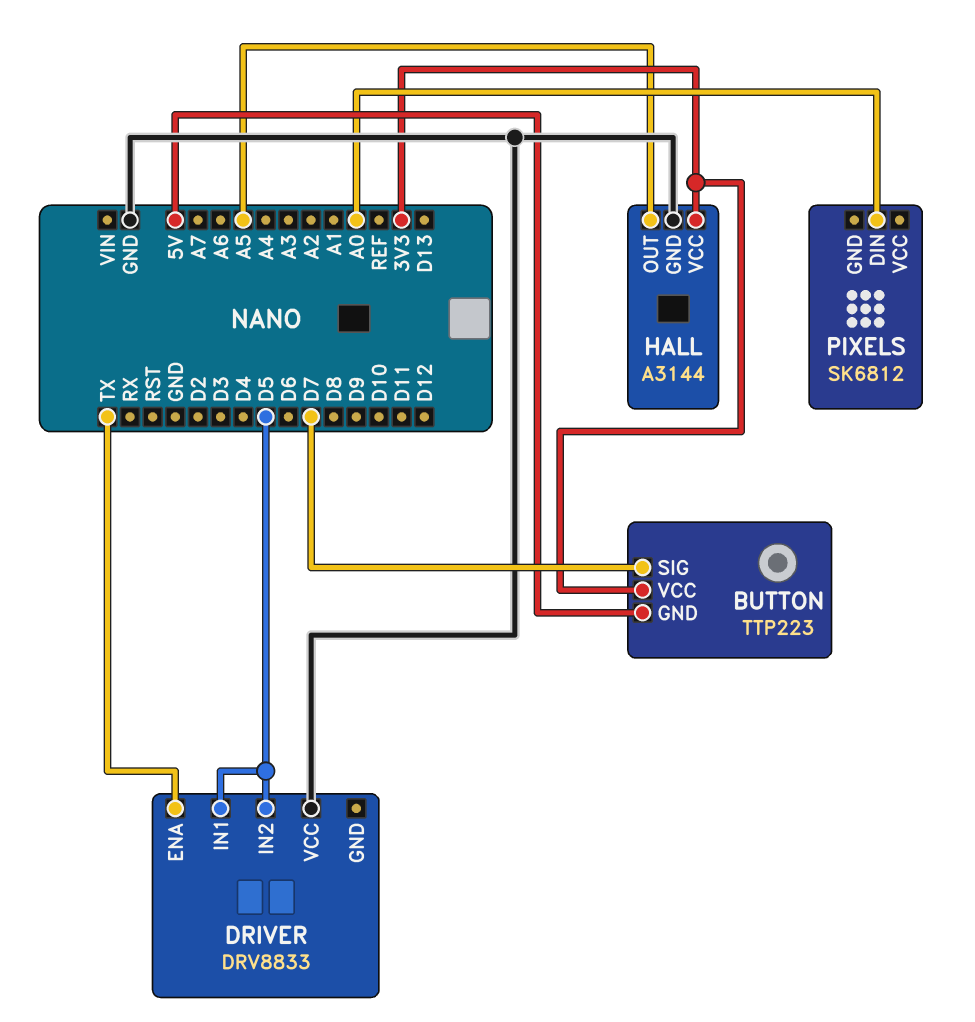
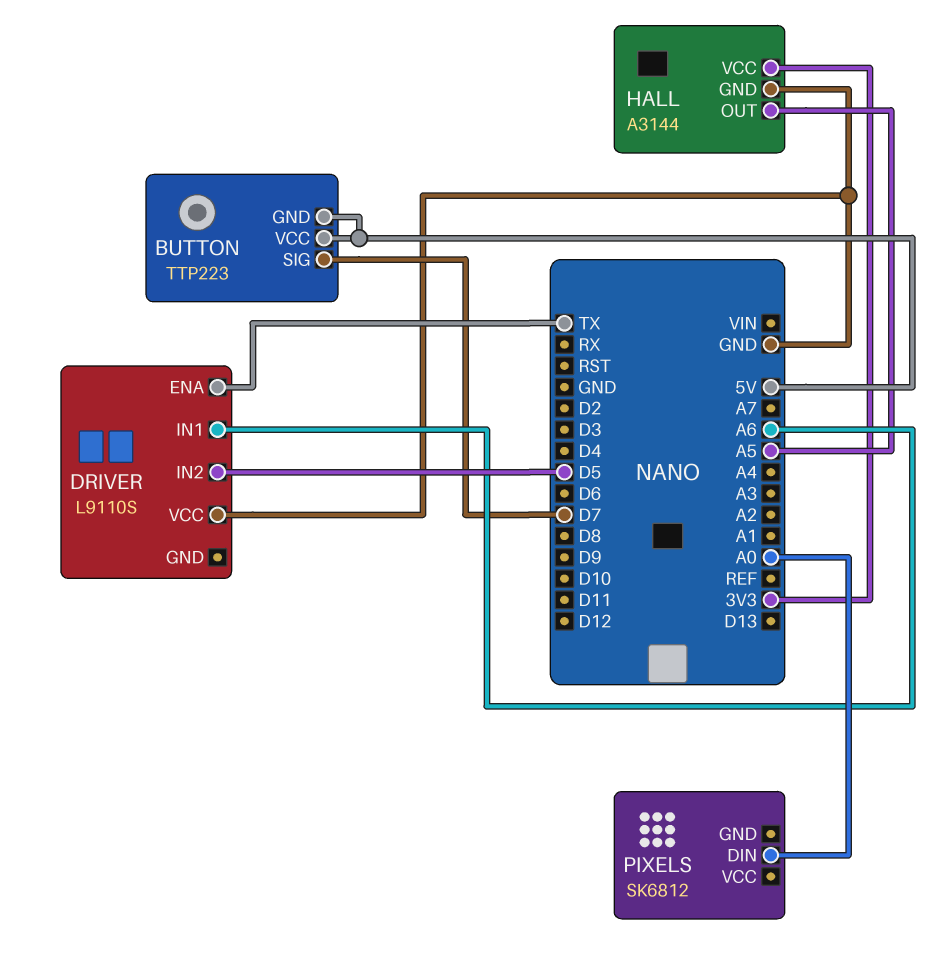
BUTTON pin VCC: 3V3 -> 5V
DRIVER: DRV8833 -> L9110S
DRIVER pin IN1: D5 -> A6

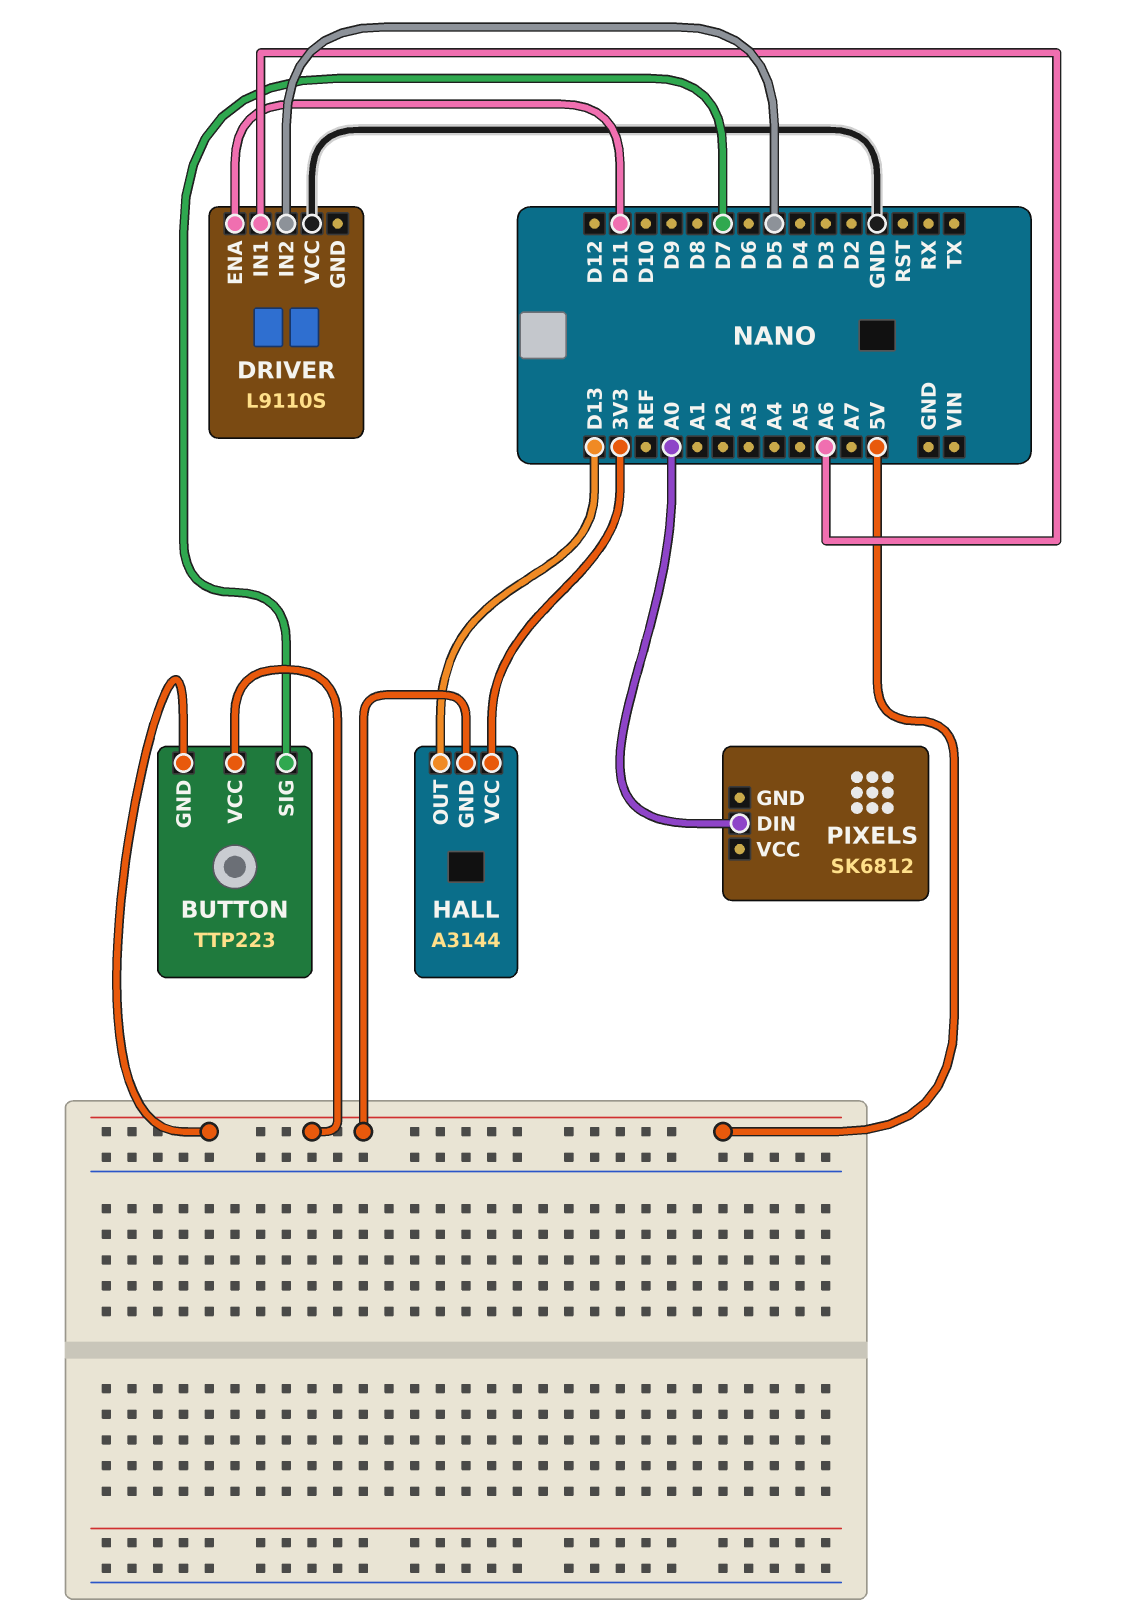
DRIVER pin ENA: TX -> D11
HALL pin GND: GND -> 5V
HALL pin OUT: A5 -> D13

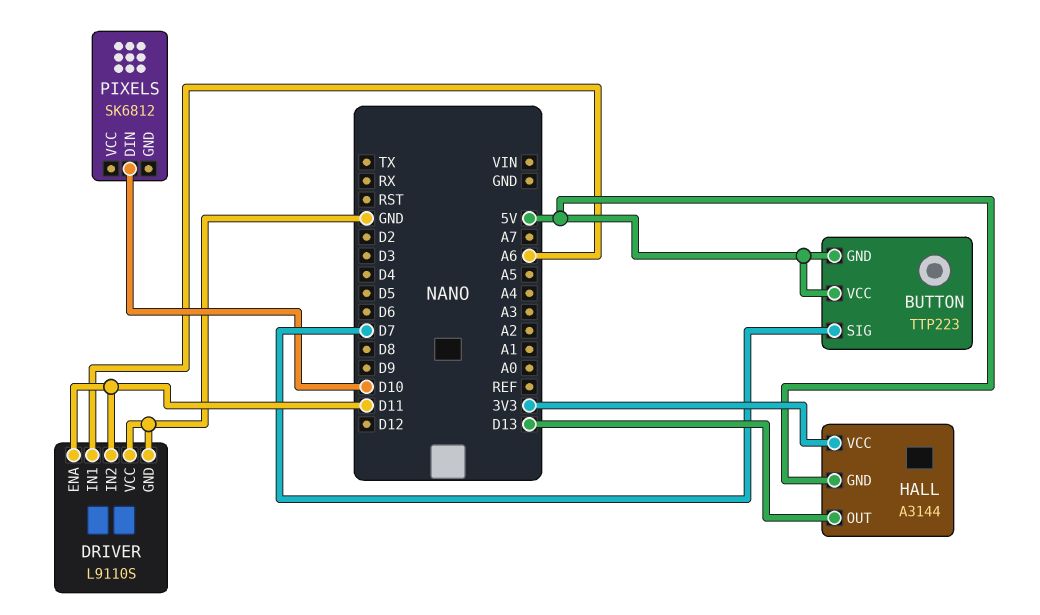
DRIVER pin GND: none -> GND
DRIVER pin IN2: D5 -> D11
PIXELS pin DIN: A0 -> D10

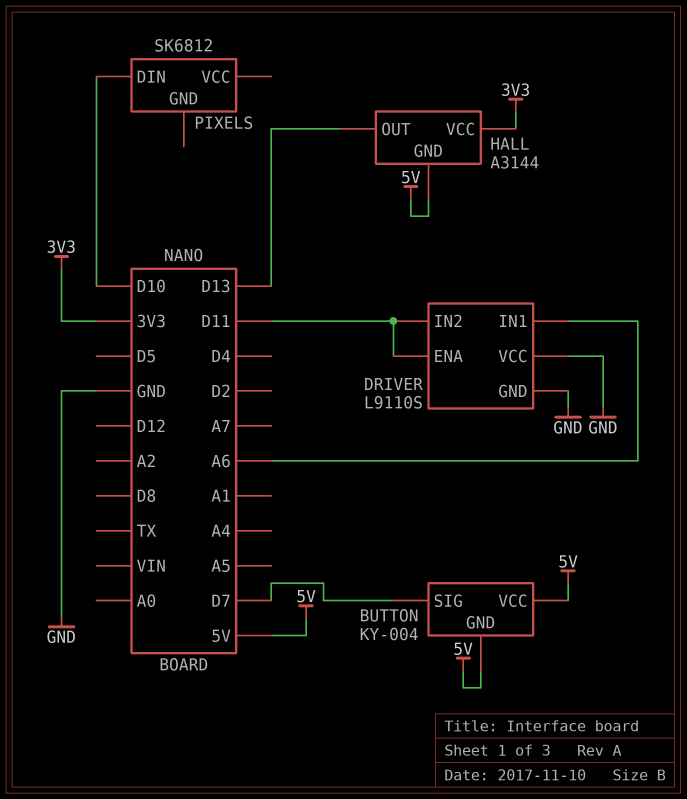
BUTTON: TTP223 -> KY-004

